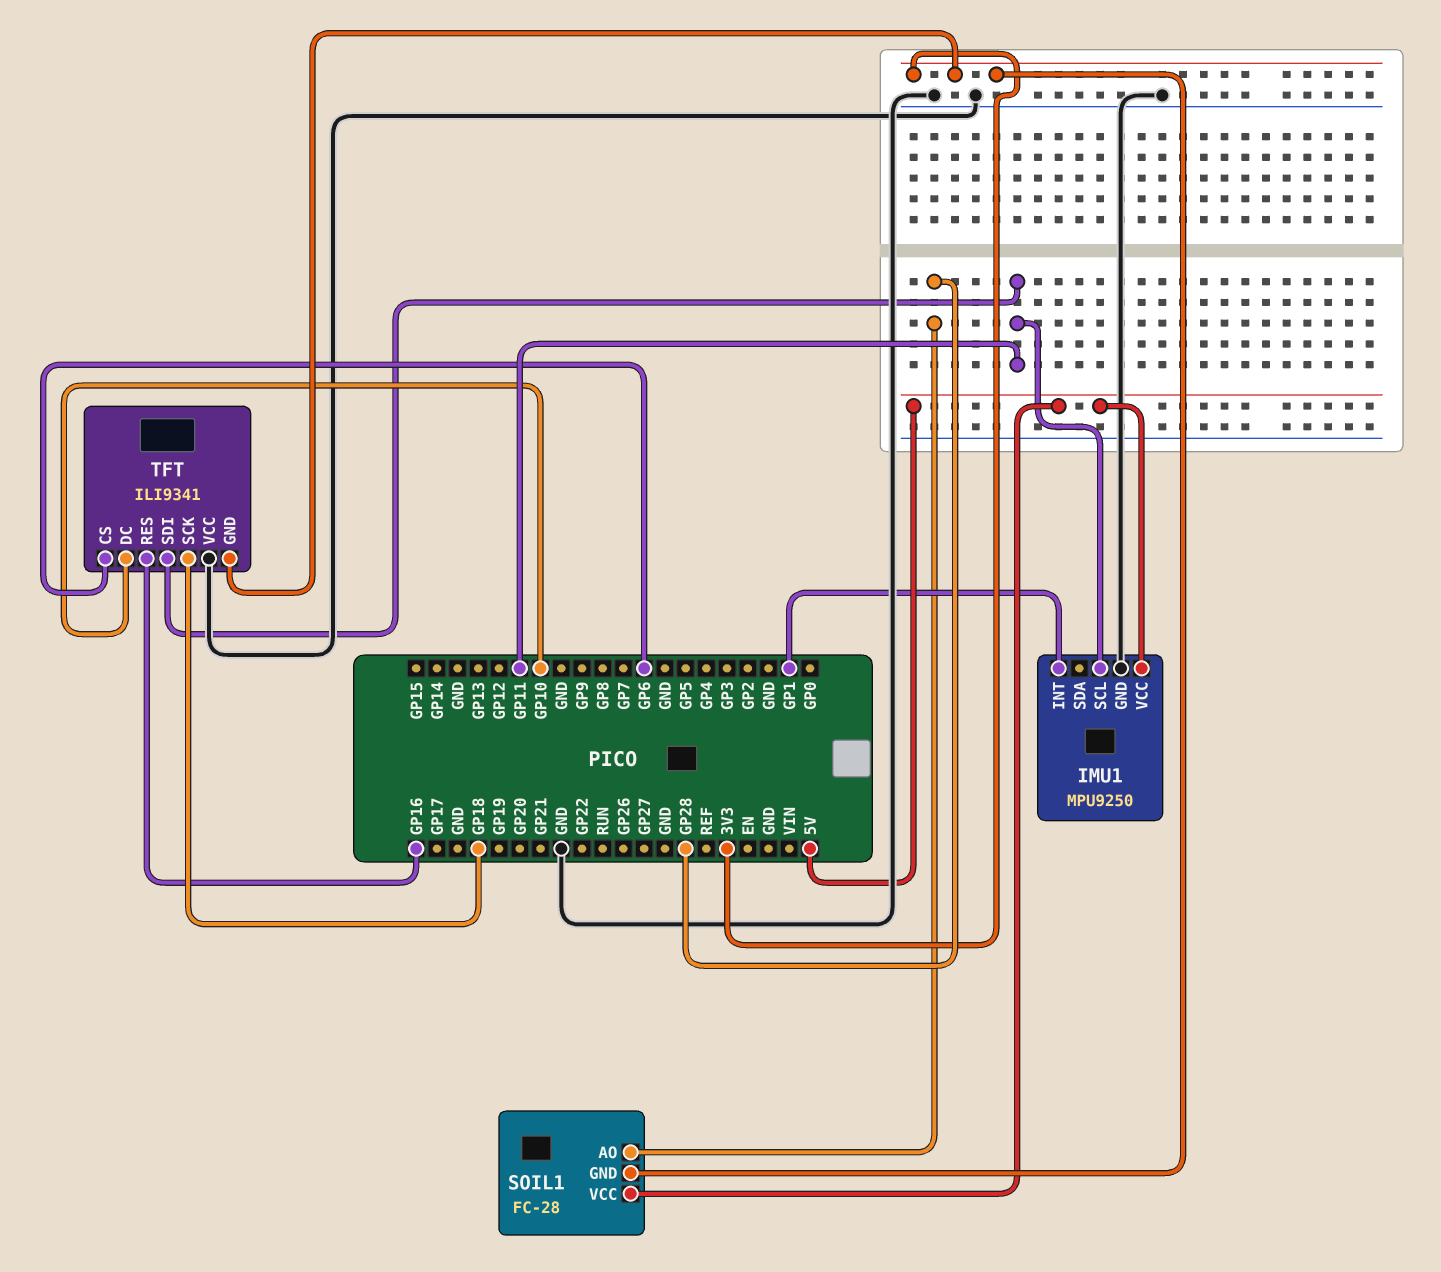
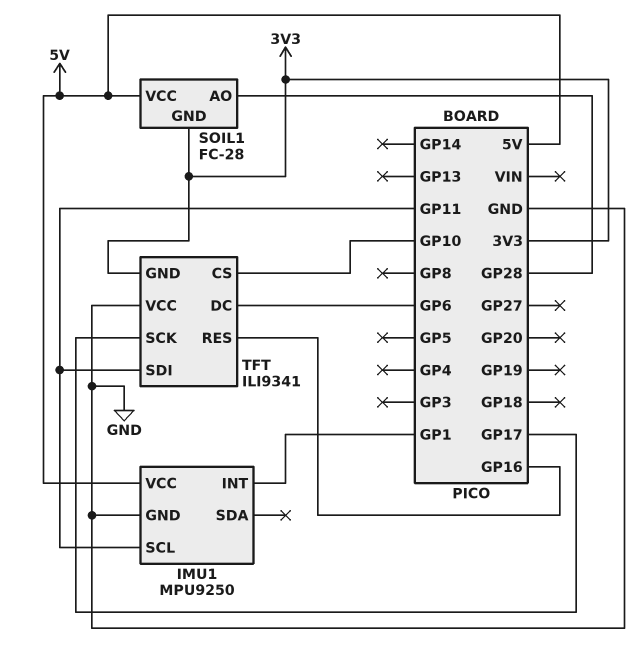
TFT pin CS: GP6 -> GP10
TFT pin DC: GP10 -> GP6
TFT pin SCK: GP18 -> GP17

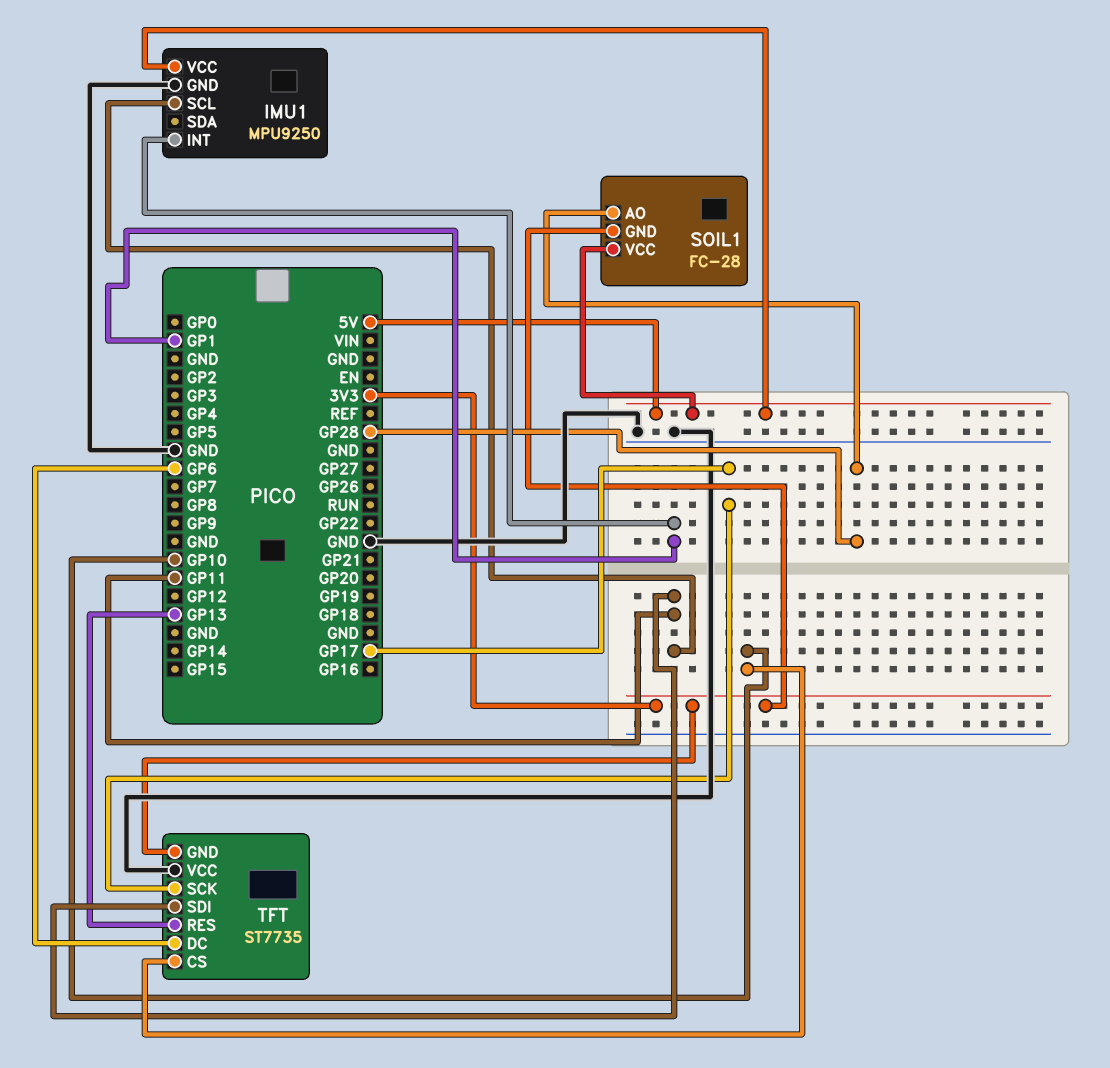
TFT: ILI9341 -> ST7735
TFT pin RES: GP16 -> GP13

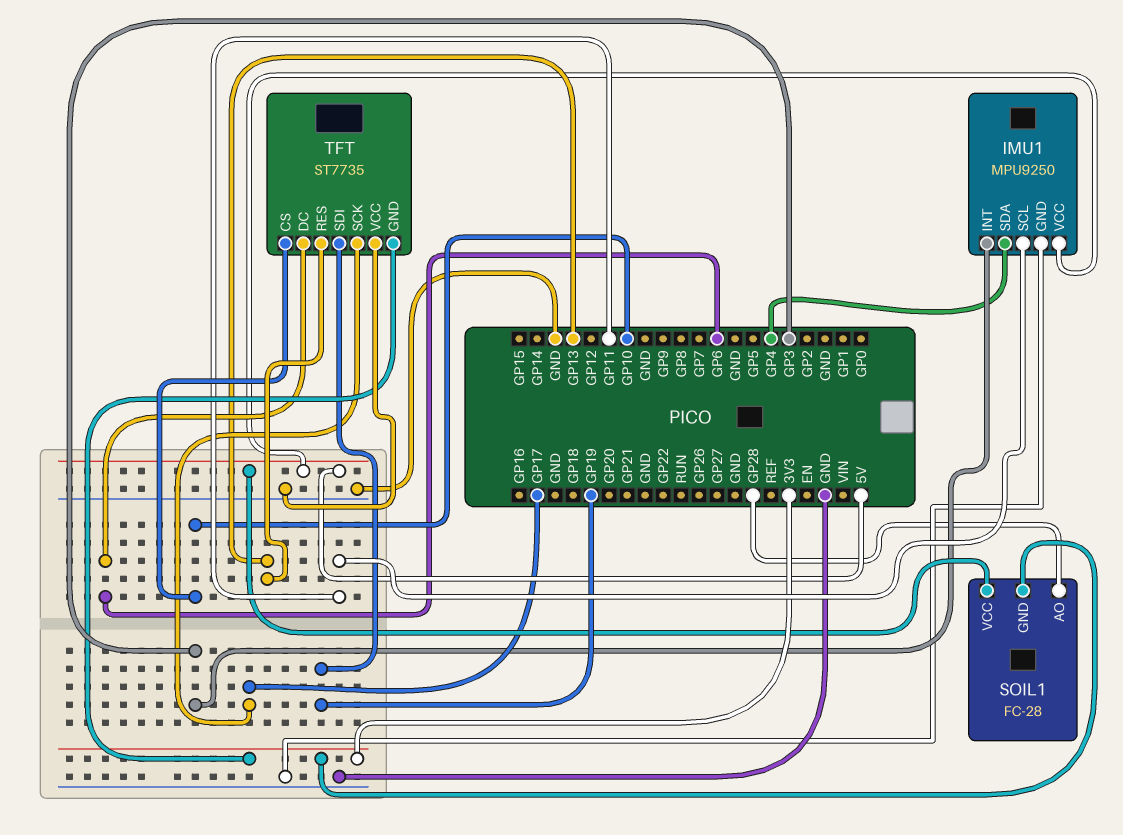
IMU1 pin INT: GP1 -> GP3
IMU1 pin SDA: none -> GP4
TFT pin SDI: GP11 -> GP19

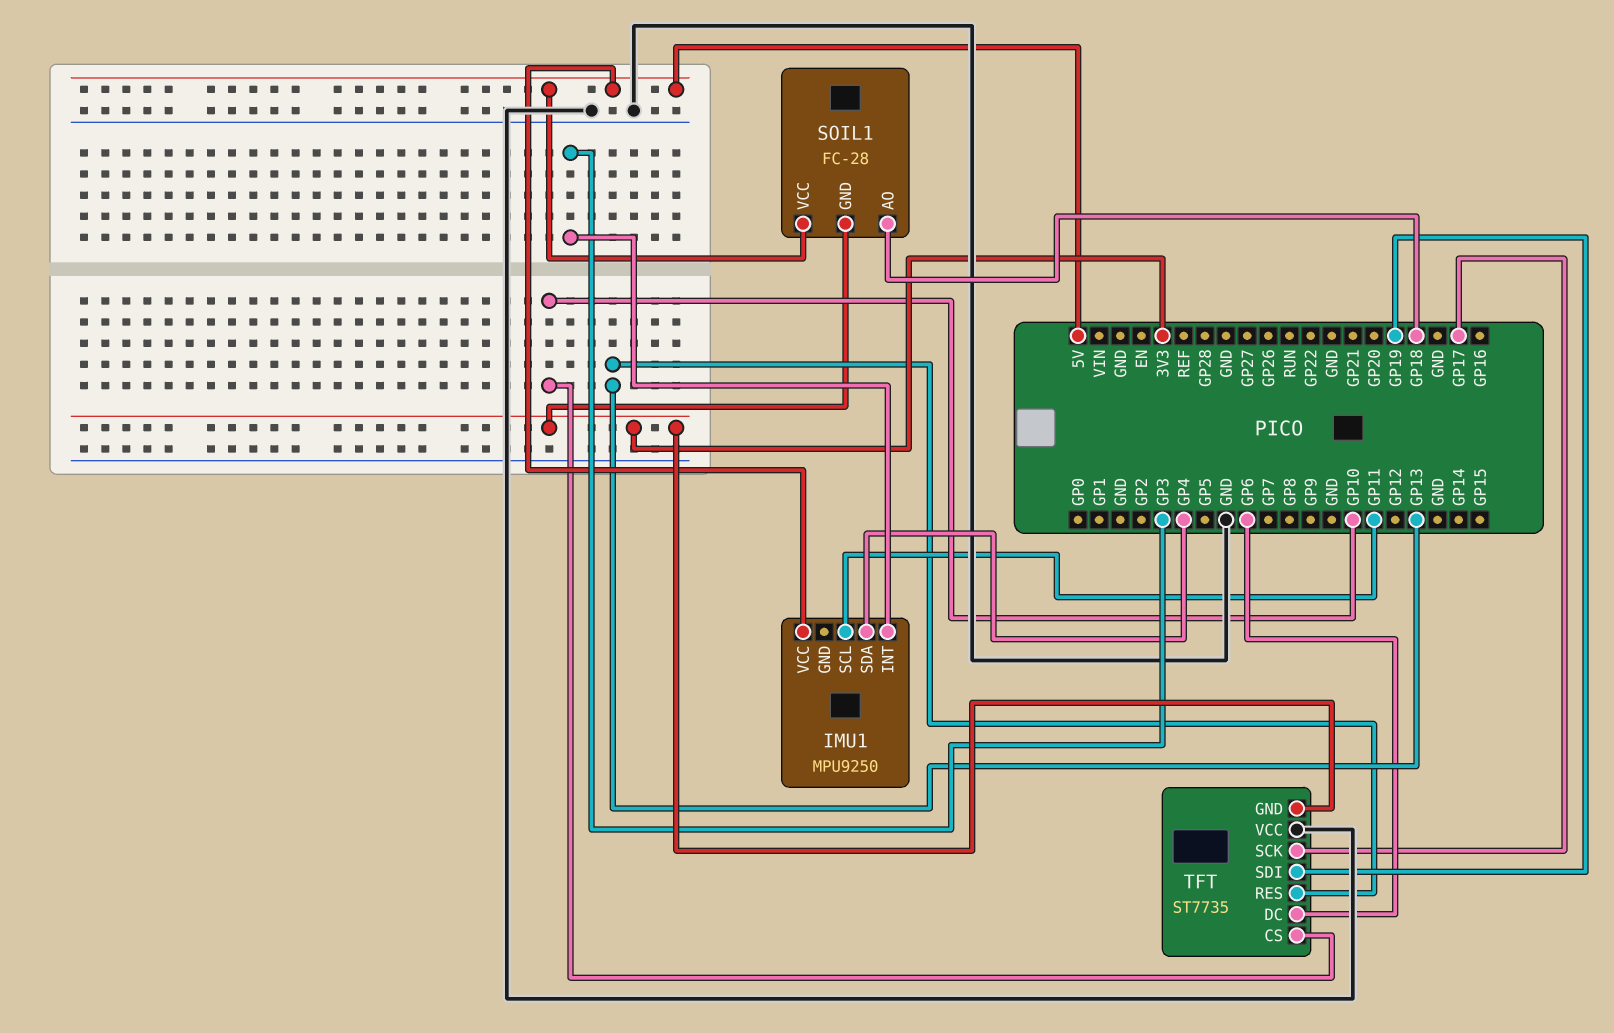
IMU1 pin GND: GND -> none
SOIL1 pin AO: GP28 -> GP18

